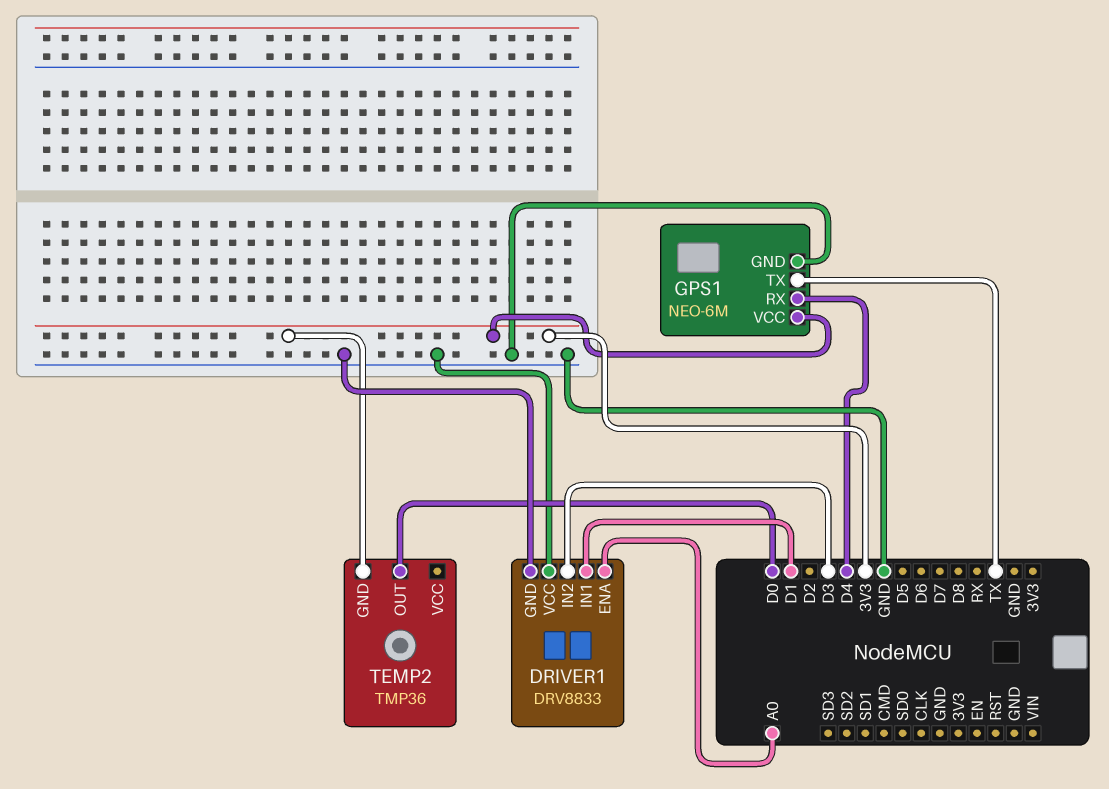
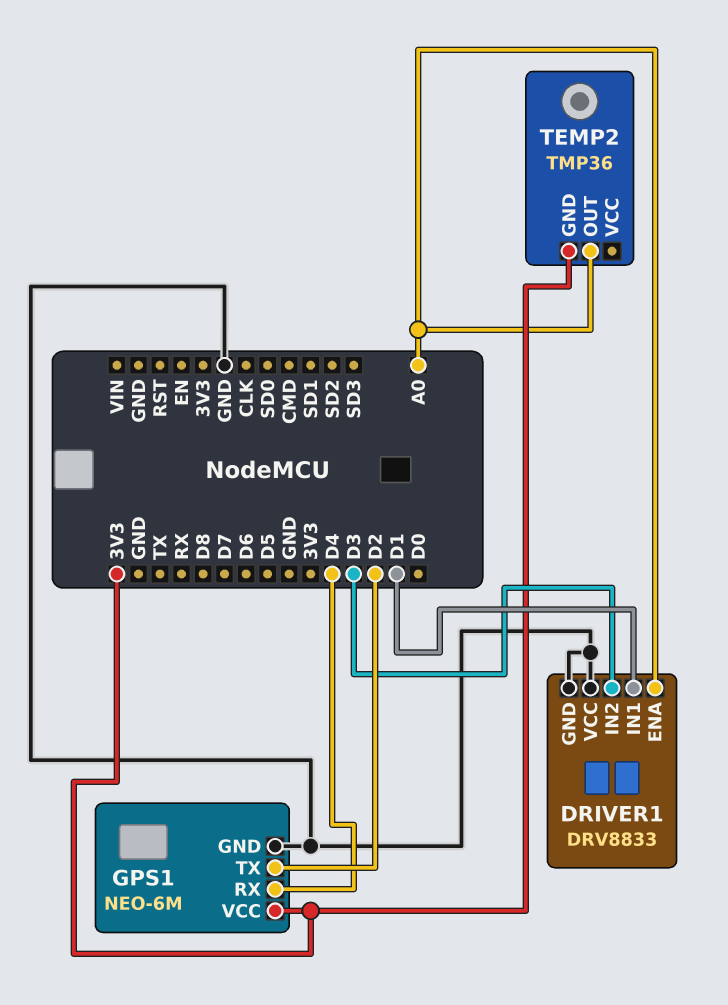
GPS1 pin TX: TX -> D2
TEMP2 pin OUT: D0 -> A0

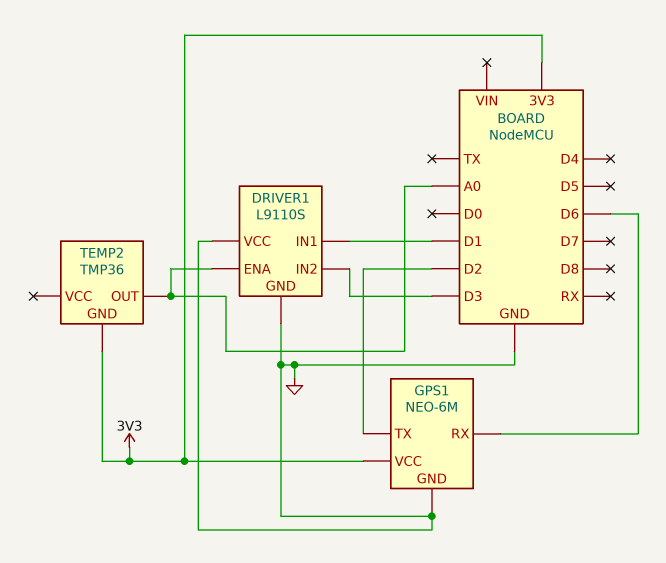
DRIVER1: DRV8833 -> L9110S
GPS1 pin RX: D4 -> D6

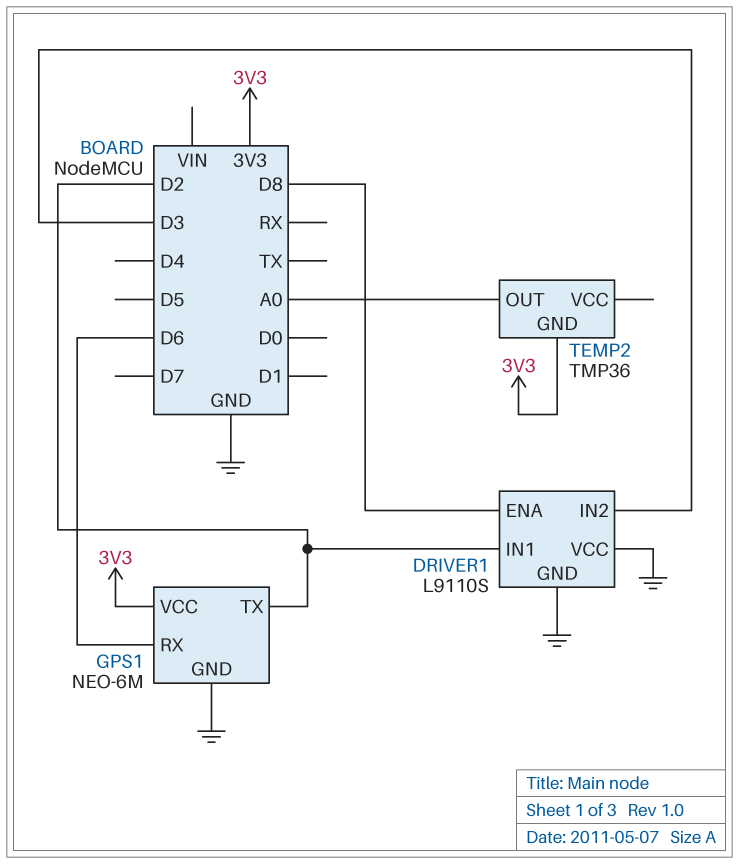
DRIVER1 pin ENA: A0 -> D8
DRIVER1 pin IN1: D1 -> D2

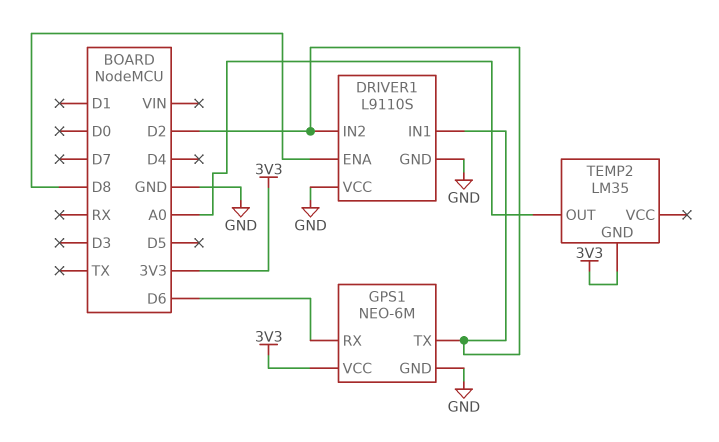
DRIVER1 pin IN2: D3 -> D2
TEMP2: TMP36 -> LM35

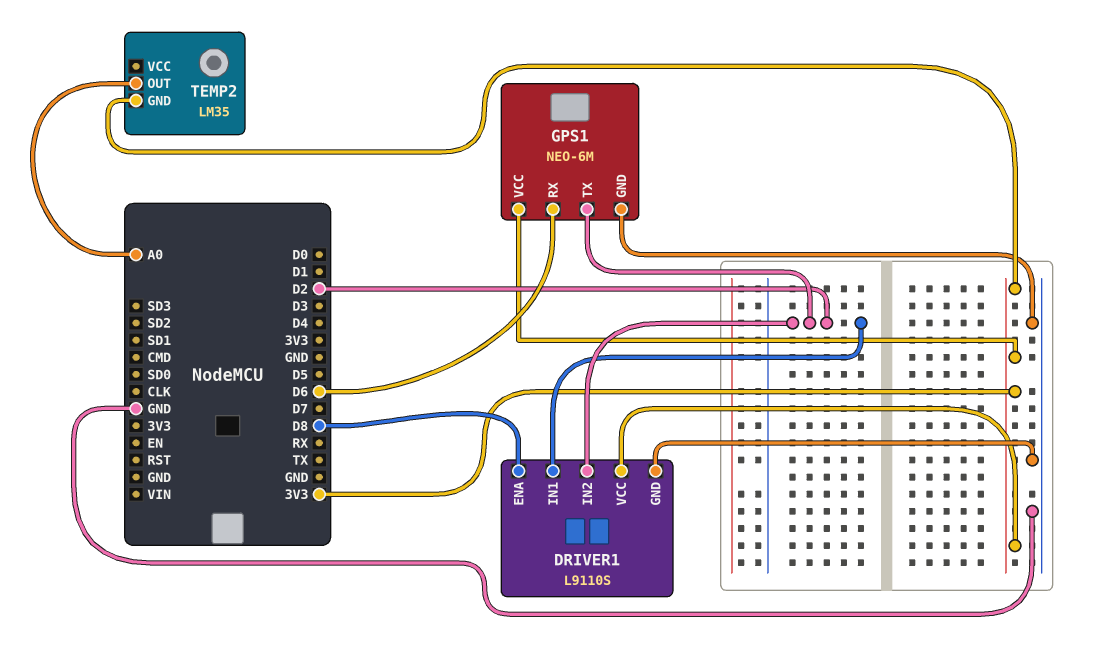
DRIVER1 pin VCC: GND -> 3V3

